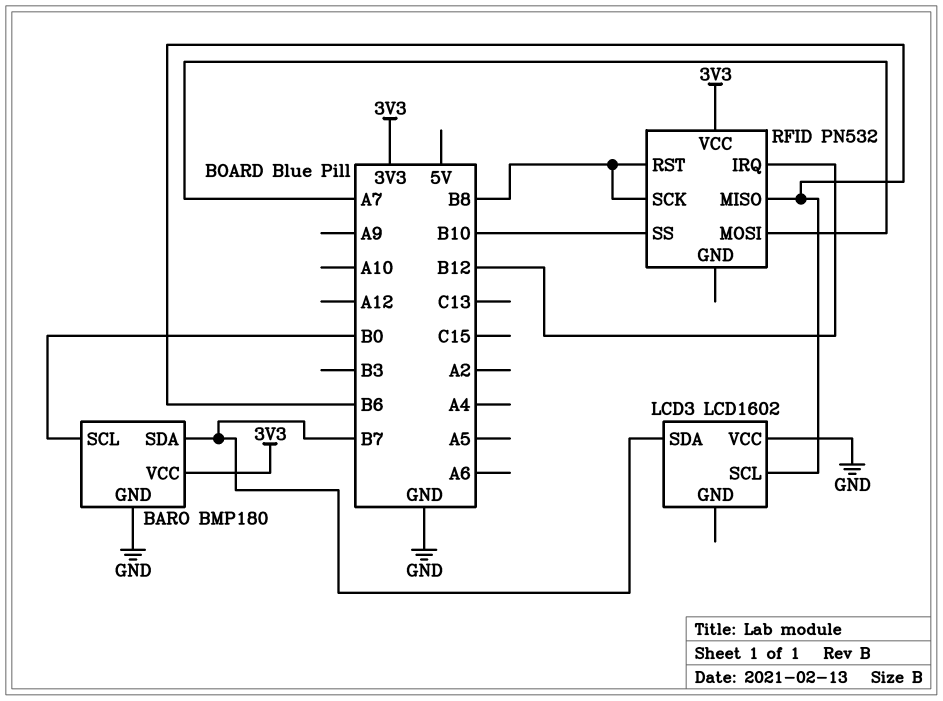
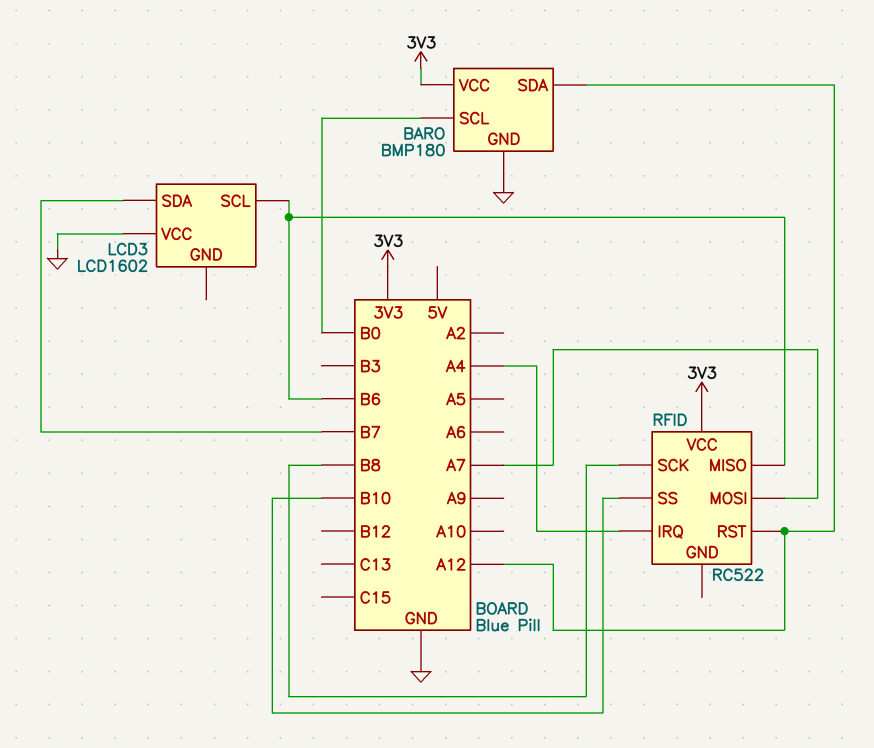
BARO pin SDA: B7 -> A12
RFID: PN532 -> RC522
RFID pin IRQ: B12 -> A4
RFID pin RST: B8 -> A12

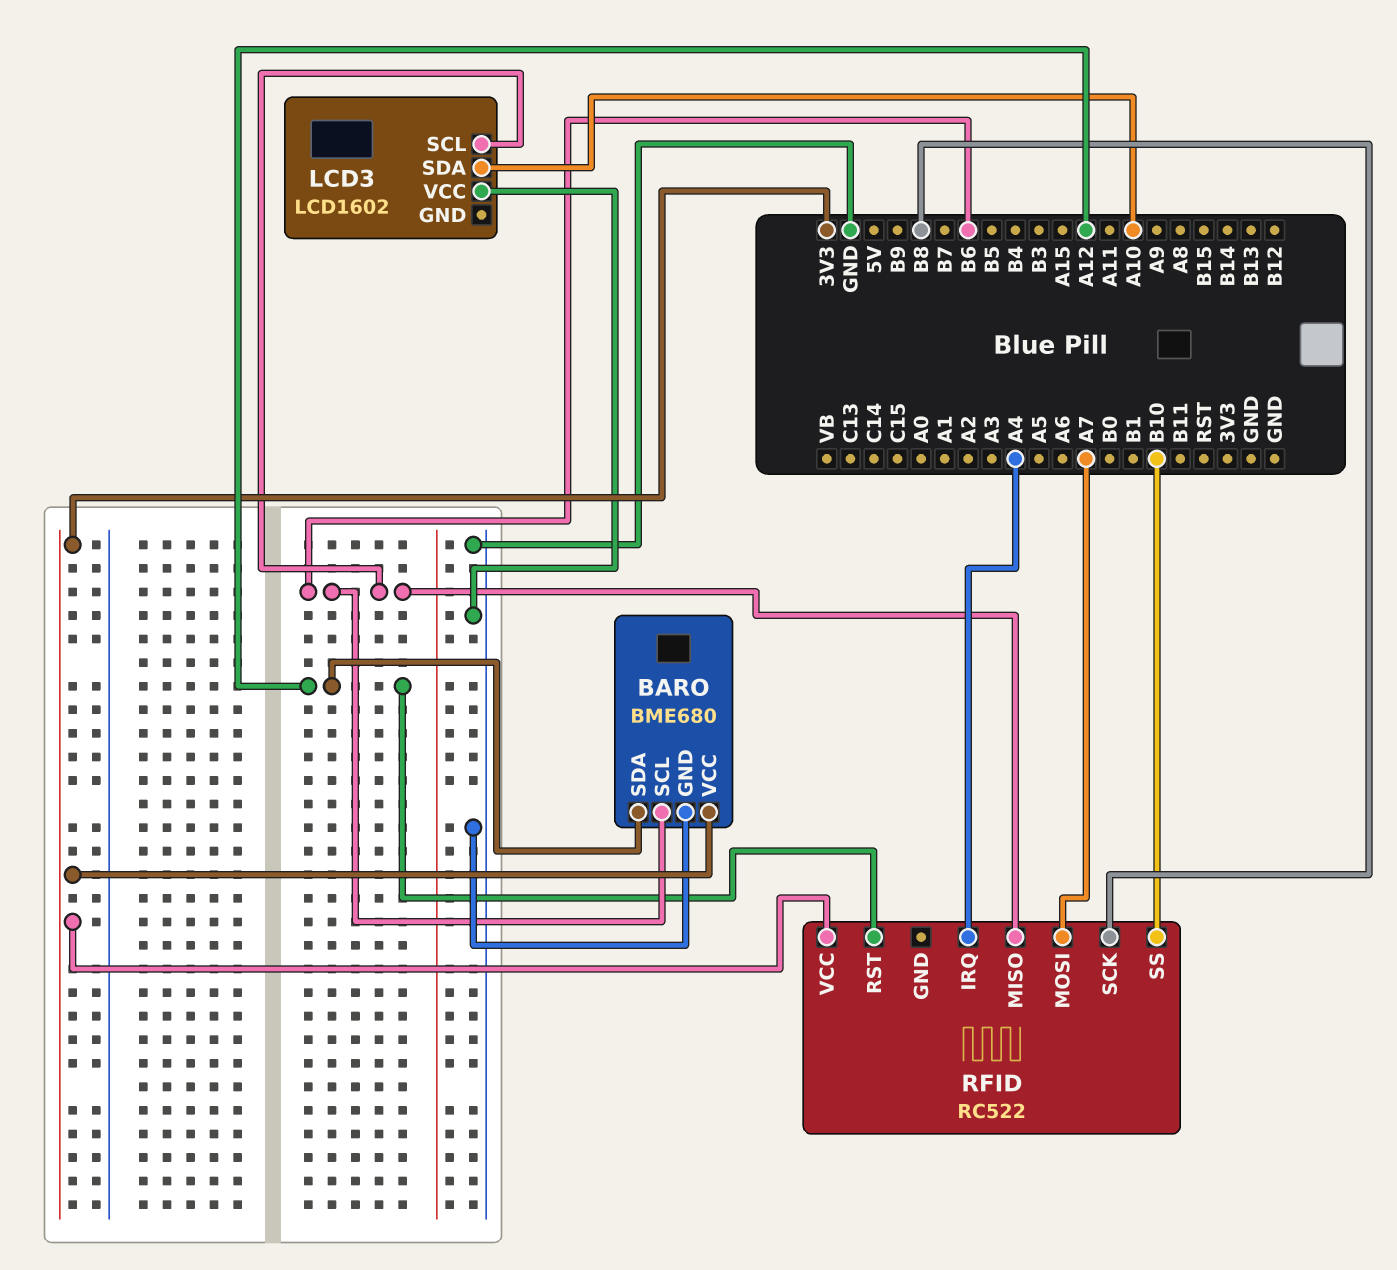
BARO: BMP180 -> BME680
BARO pin SCL: B0 -> B6
LCD3 pin SDA: B7 -> A10

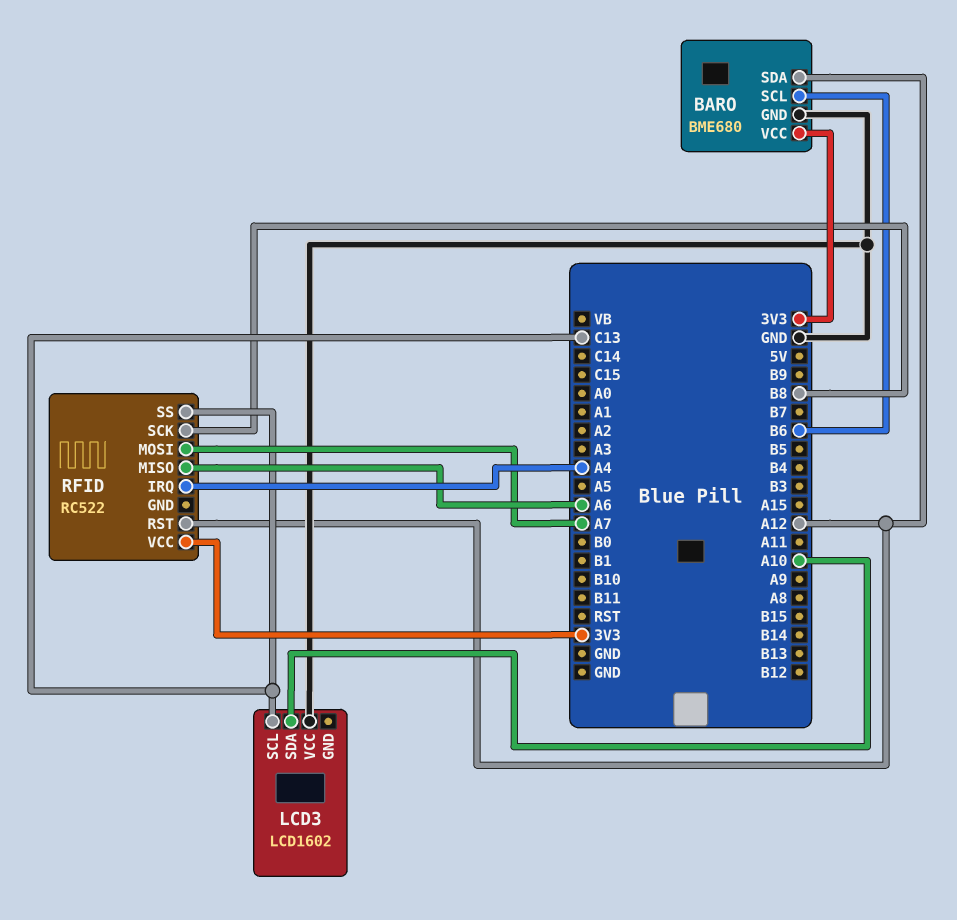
LCD3 pin SCL: B6 -> C13
RFID pin MISO: B6 -> A6
RFID pin SS: B10 -> C13

